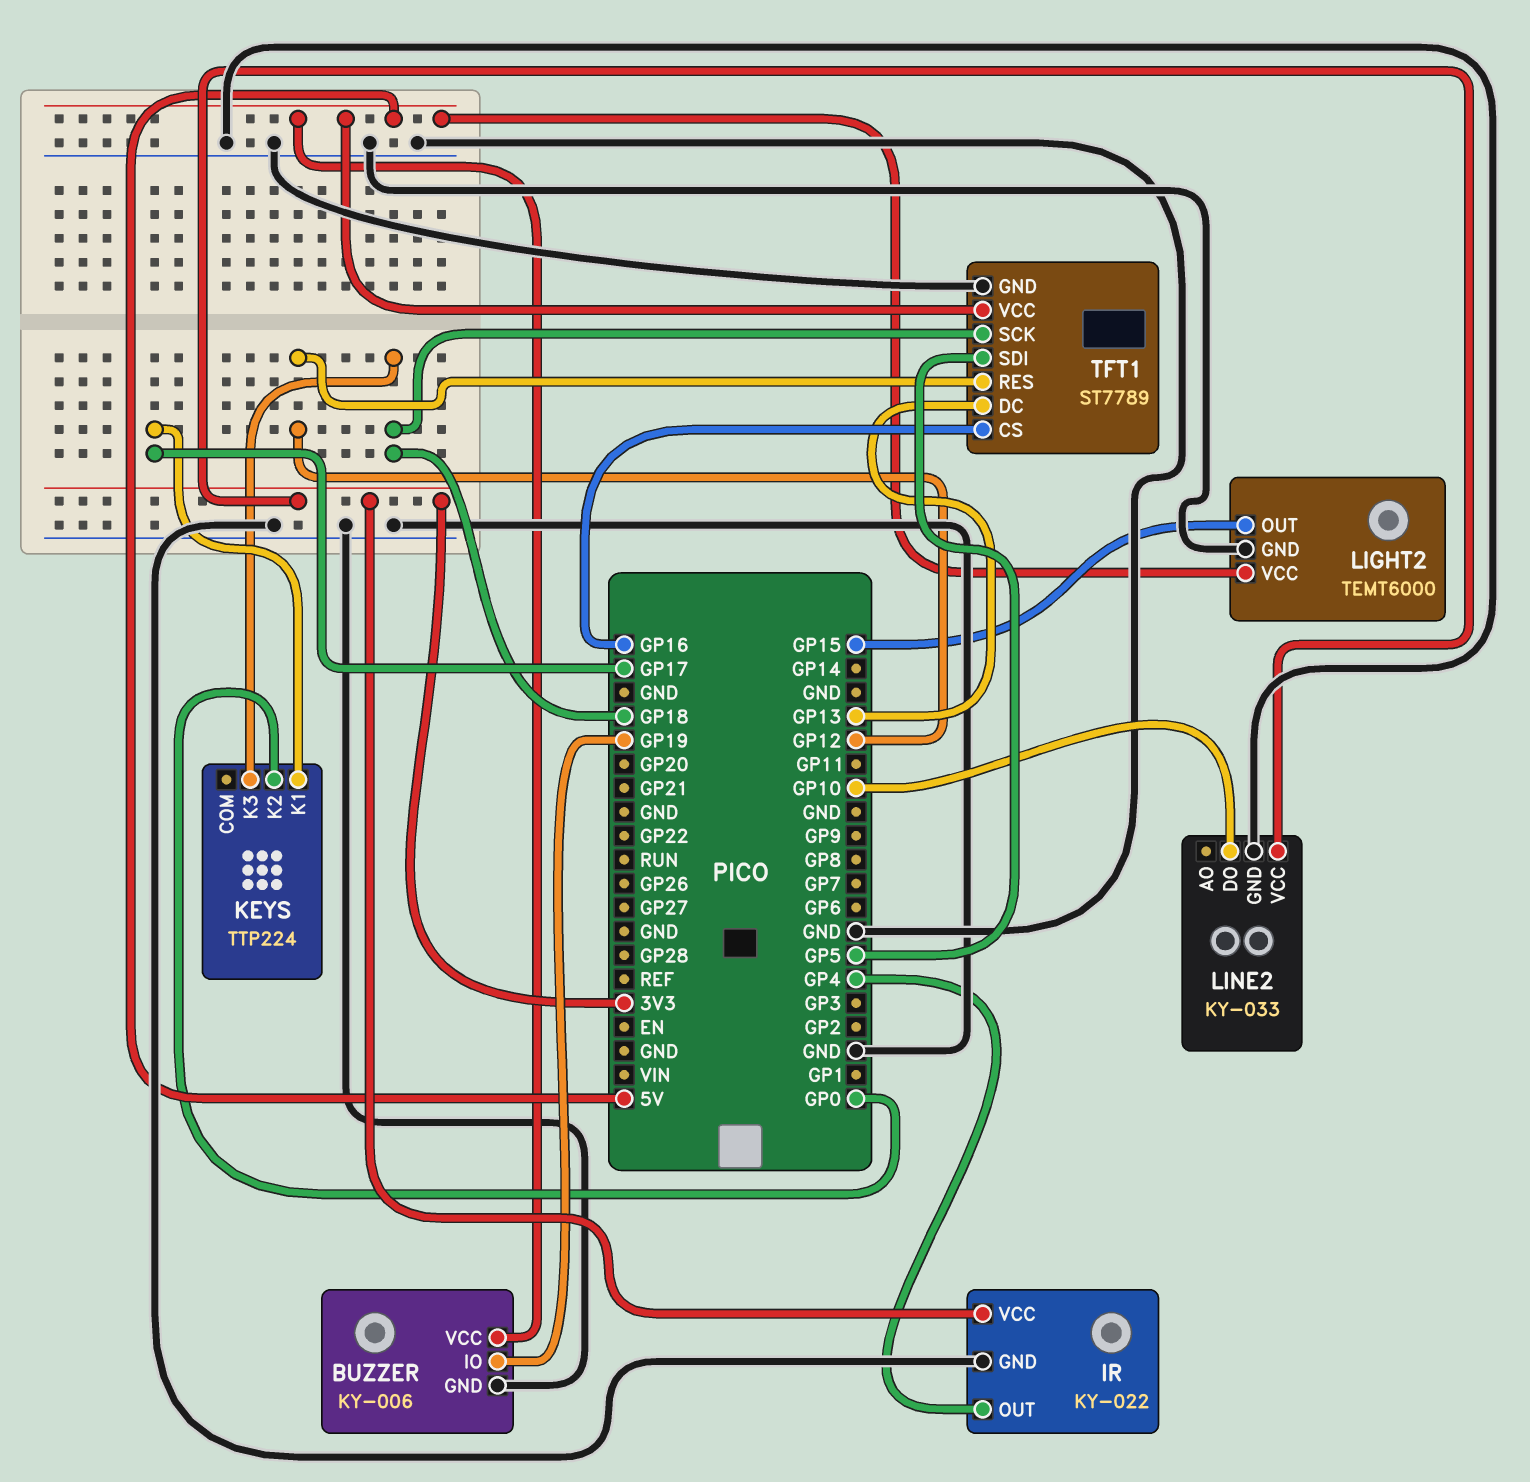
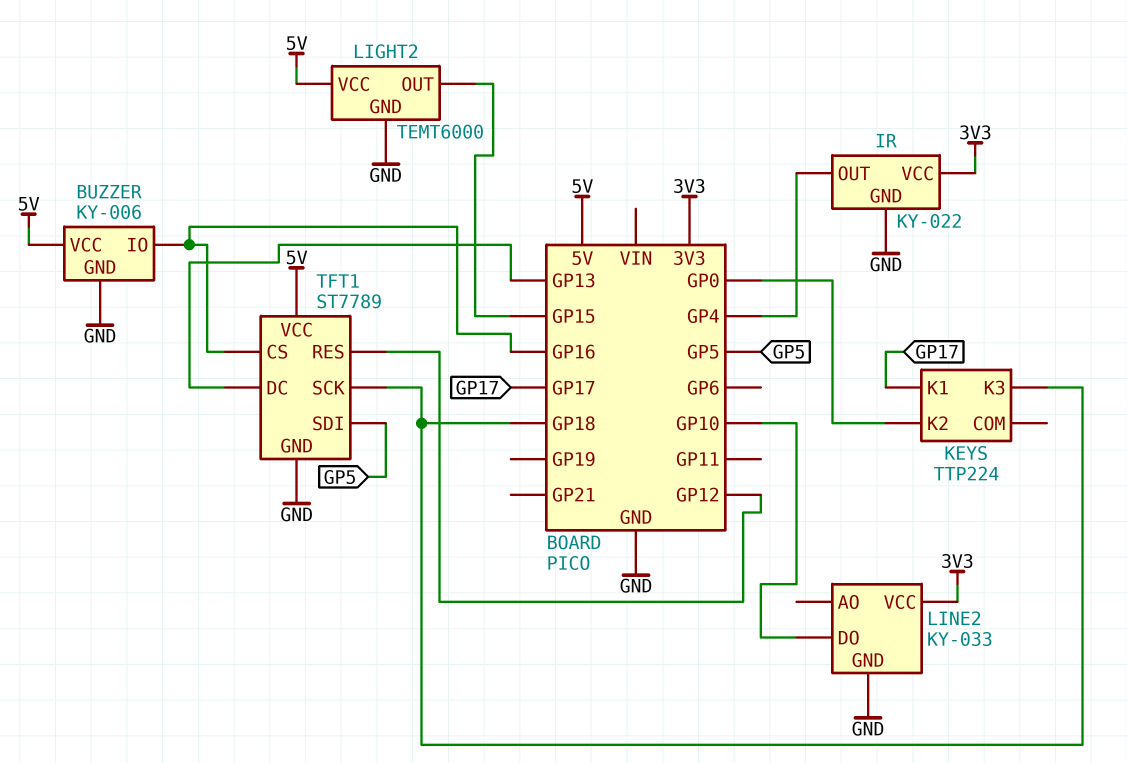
BUZZER pin IO: GP19 -> GP16

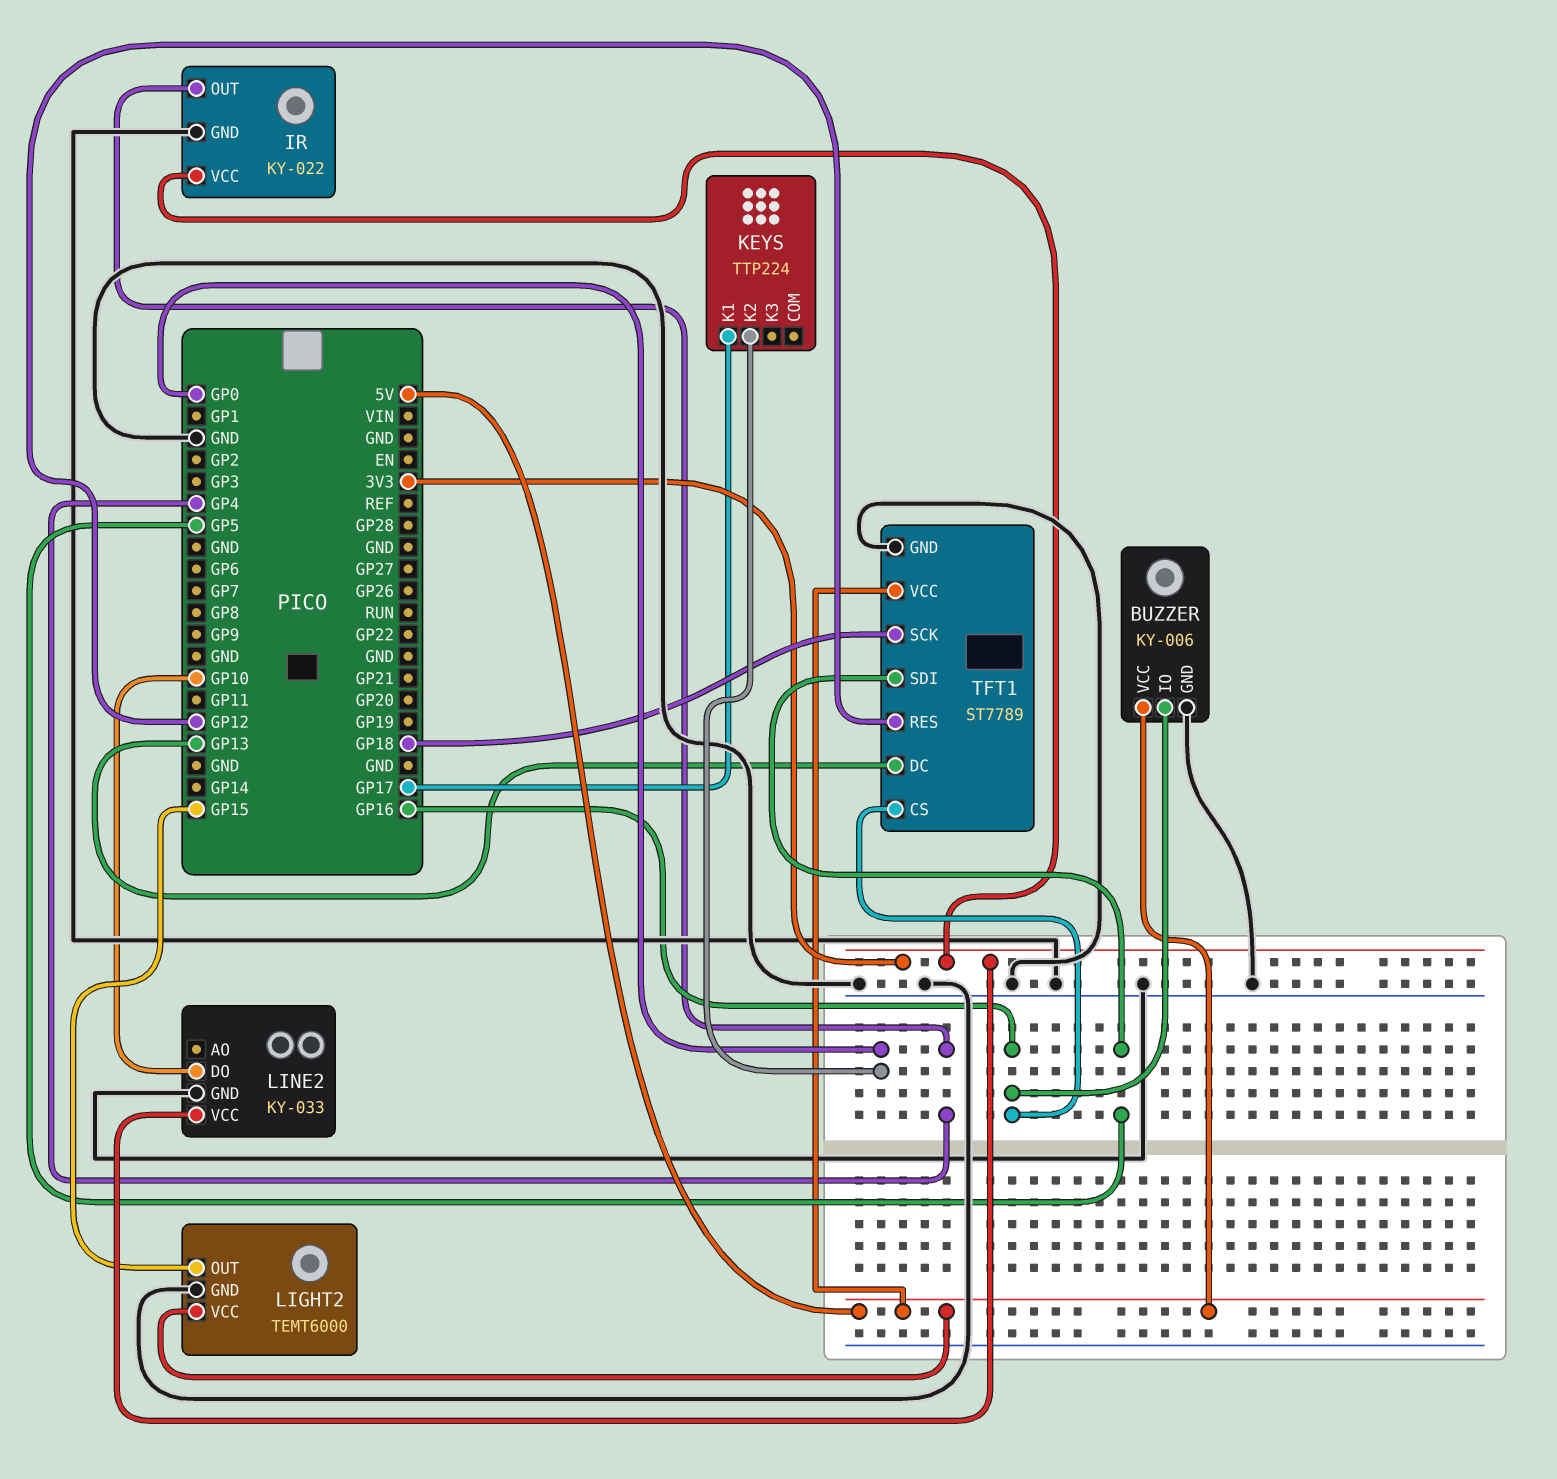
KEYS pin K3: GP18 -> none

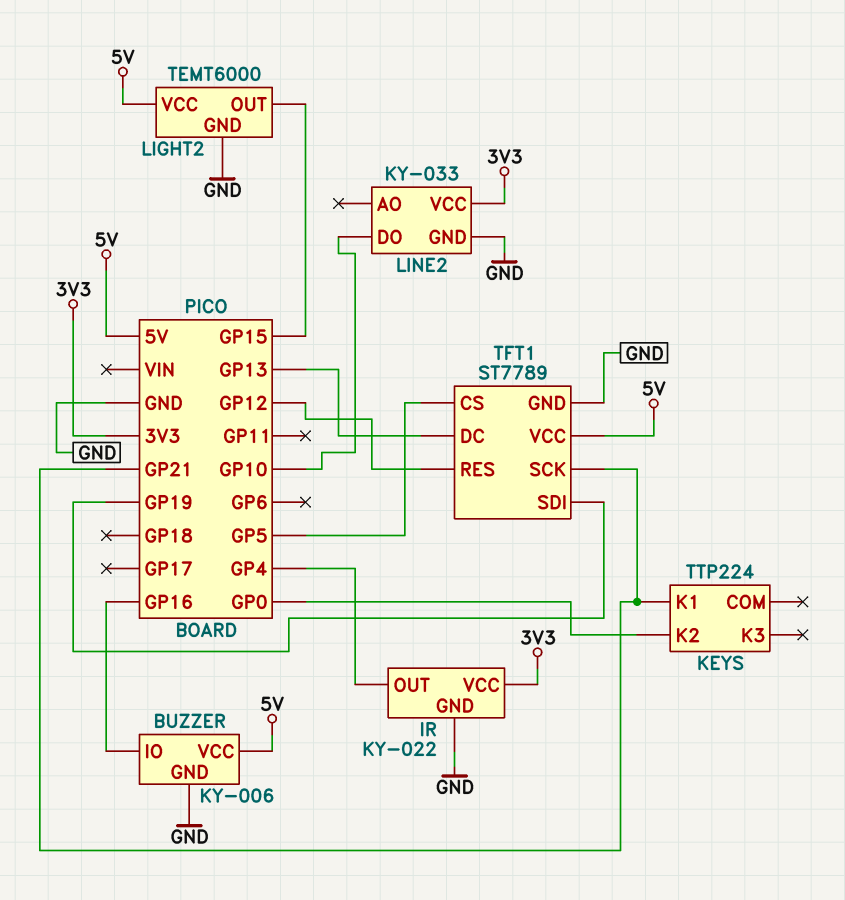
KEYS pin K1: GP17 -> GP21
TFT1 pin CS: GP16 -> GP5
TFT1 pin SCK: GP18 -> GP21
TFT1 pin SDI: GP5 -> GP19

